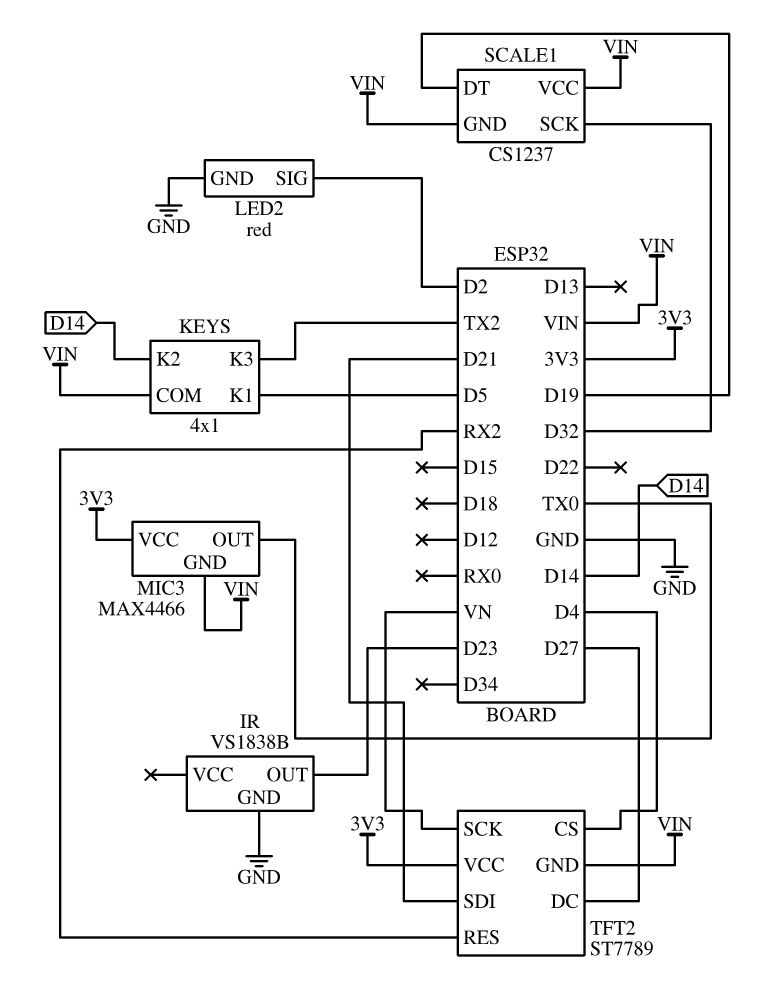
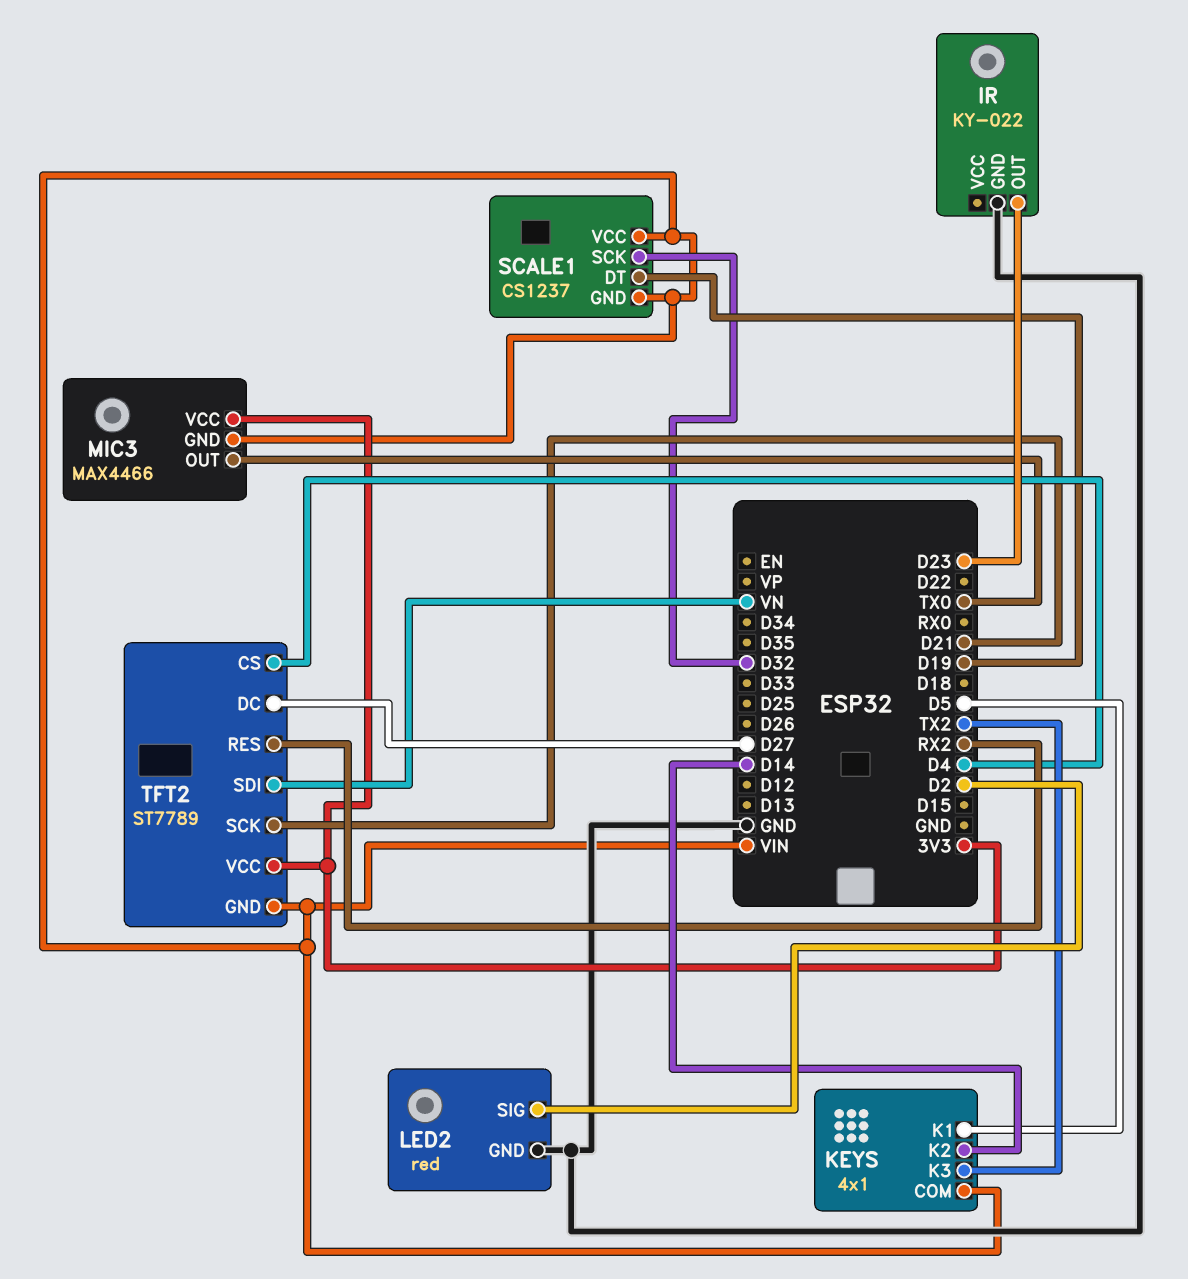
IR: VS1838B -> KY-022
TFT2 pin SCK: VN -> D21
TFT2 pin SDI: D21 -> VN

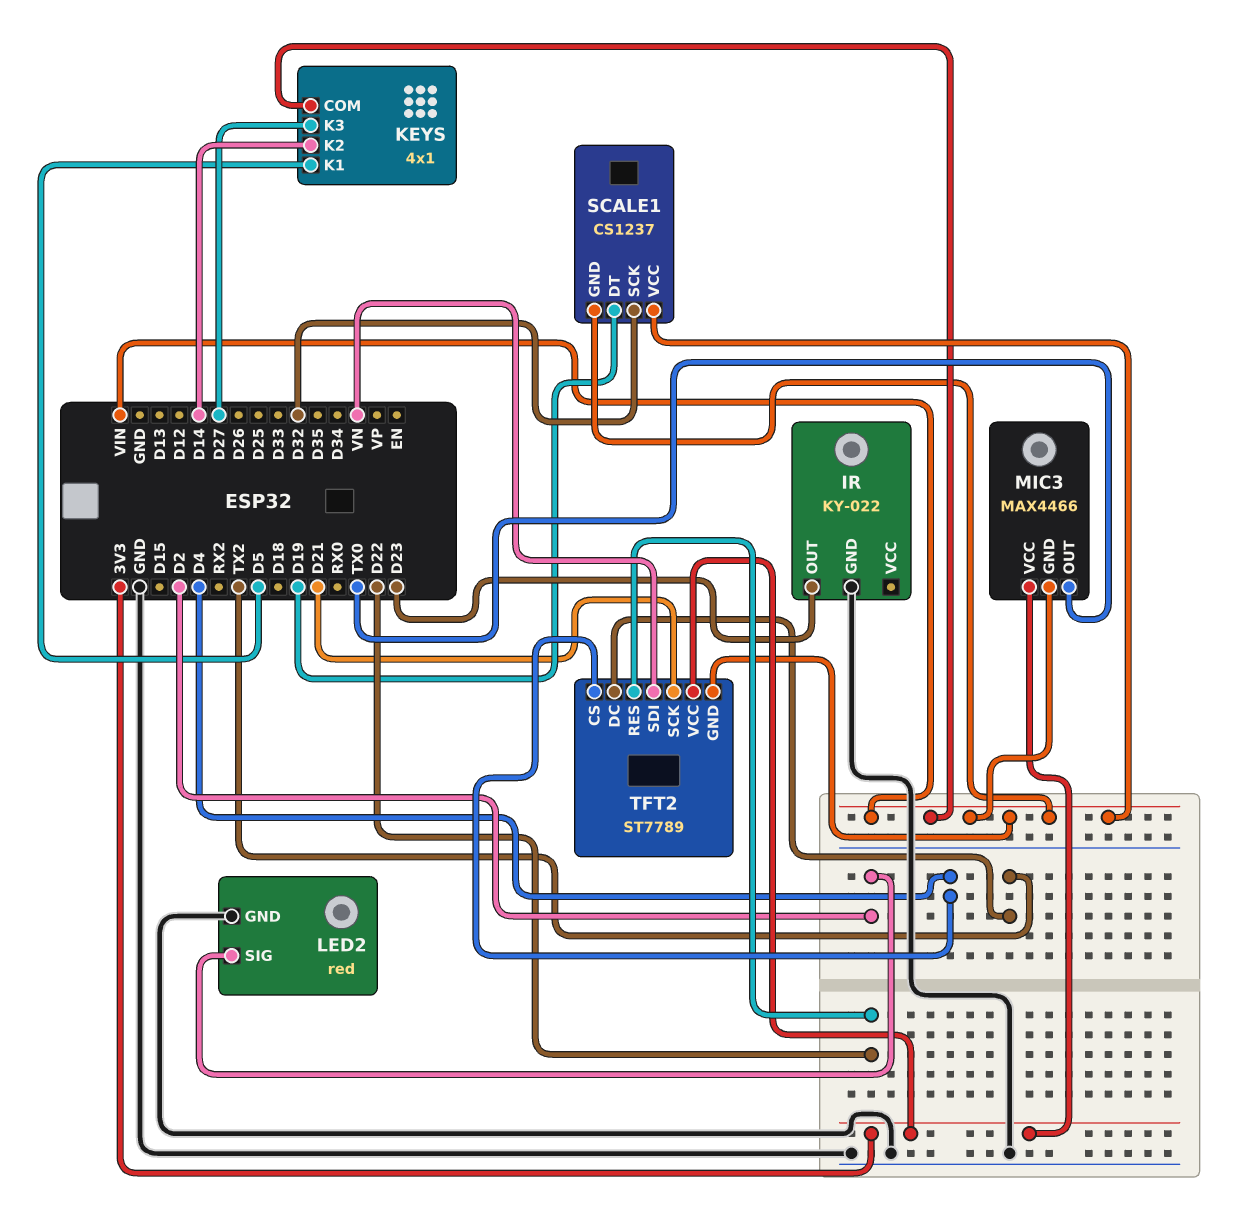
KEYS pin K3: TX2 -> D27
TFT2 pin DC: D27 -> TX2
TFT2 pin RES: RX2 -> D22

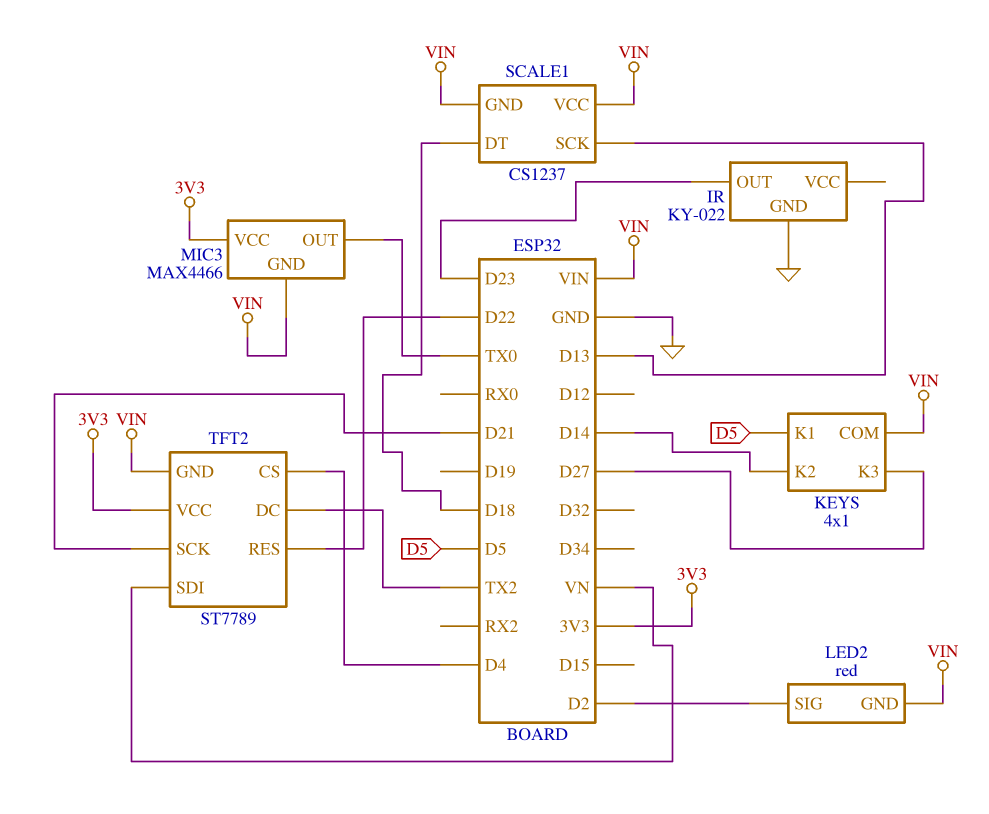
LED2 pin GND: GND -> VIN
SCALE1 pin DT: D19 -> D18
SCALE1 pin SCK: D32 -> D13

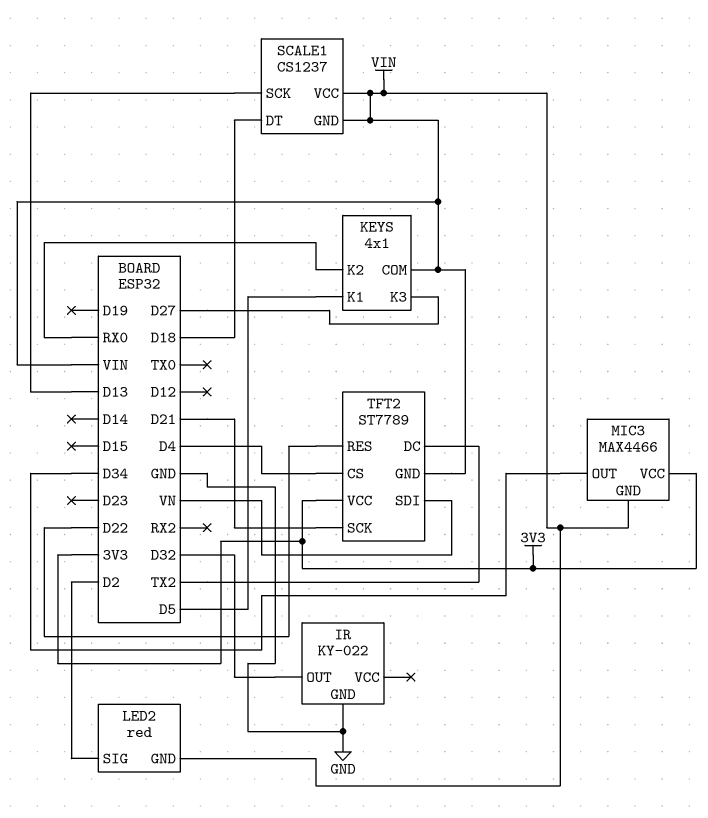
IR pin OUT: D23 -> D32
KEYS pin K2: D14 -> RX0
MIC3 pin OUT: TX0 -> D34

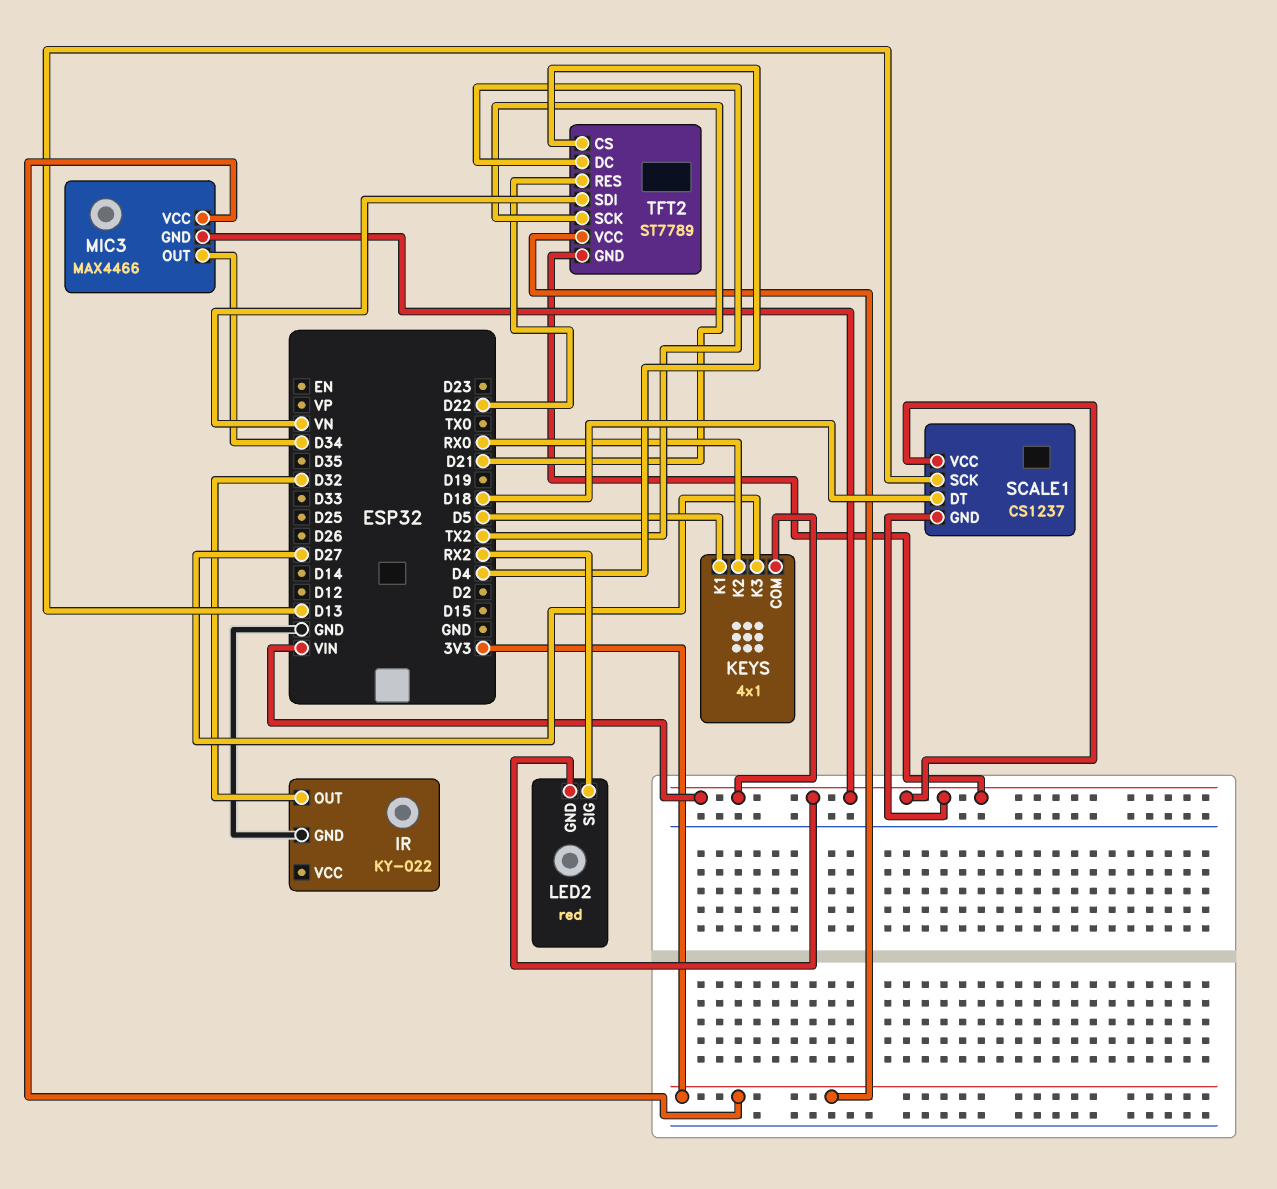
LED2 pin SIG: D2 -> RX2

